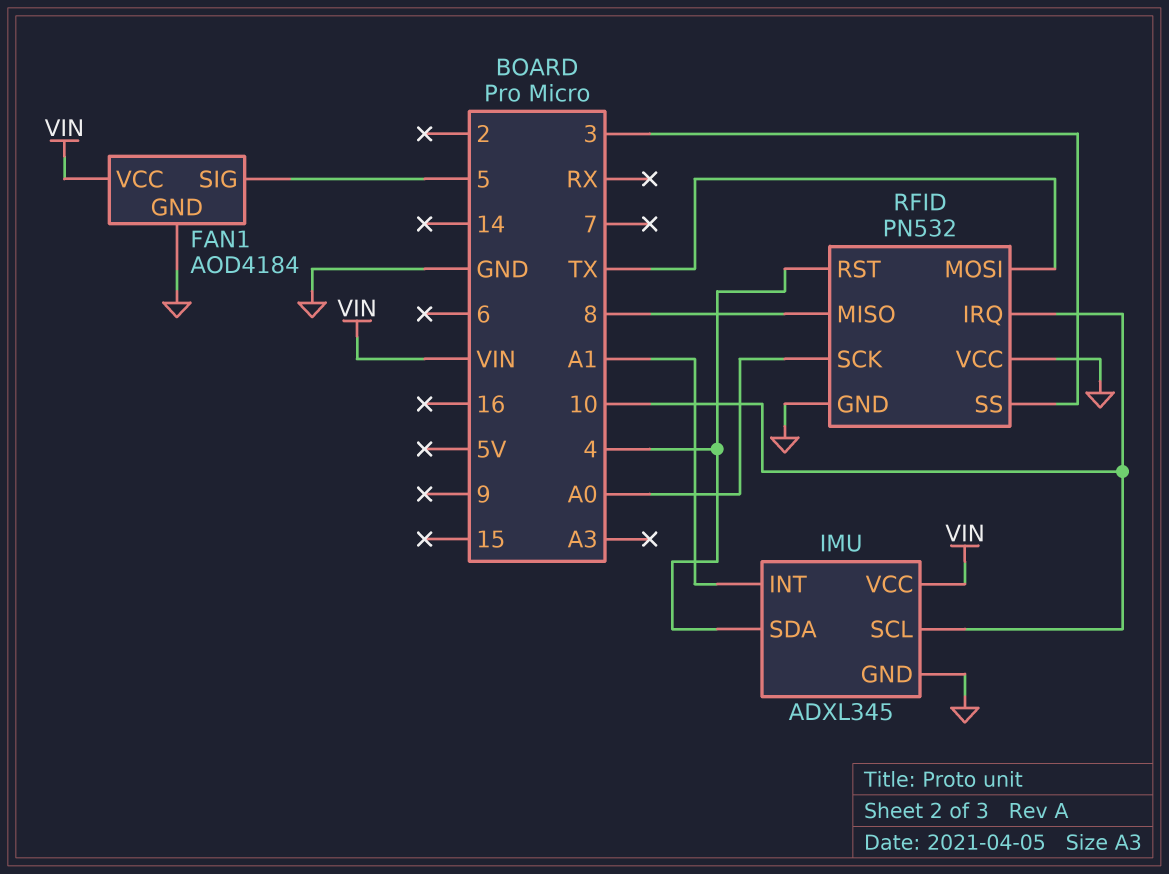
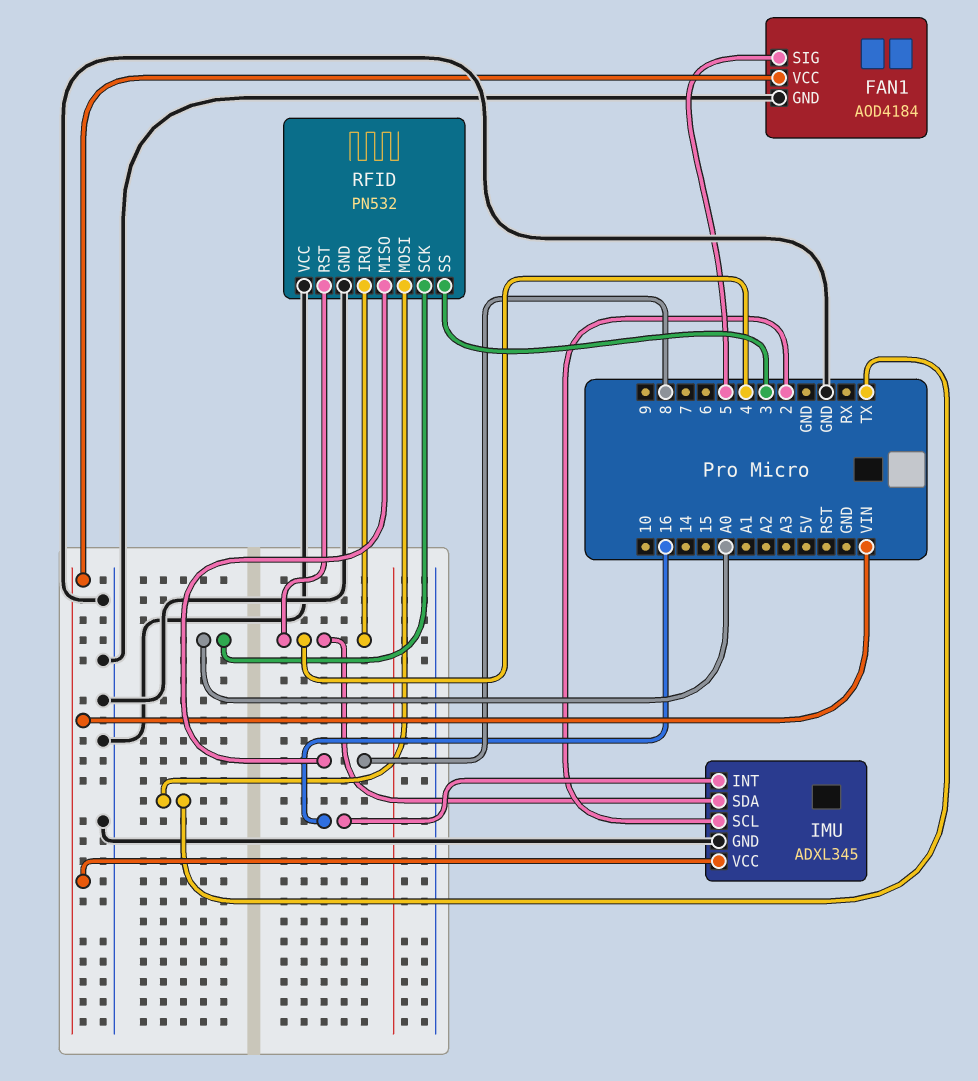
IMU pin INT: A1 -> 16
IMU pin SCL: 10 -> 2
RFID pin IRQ: 10 -> 4

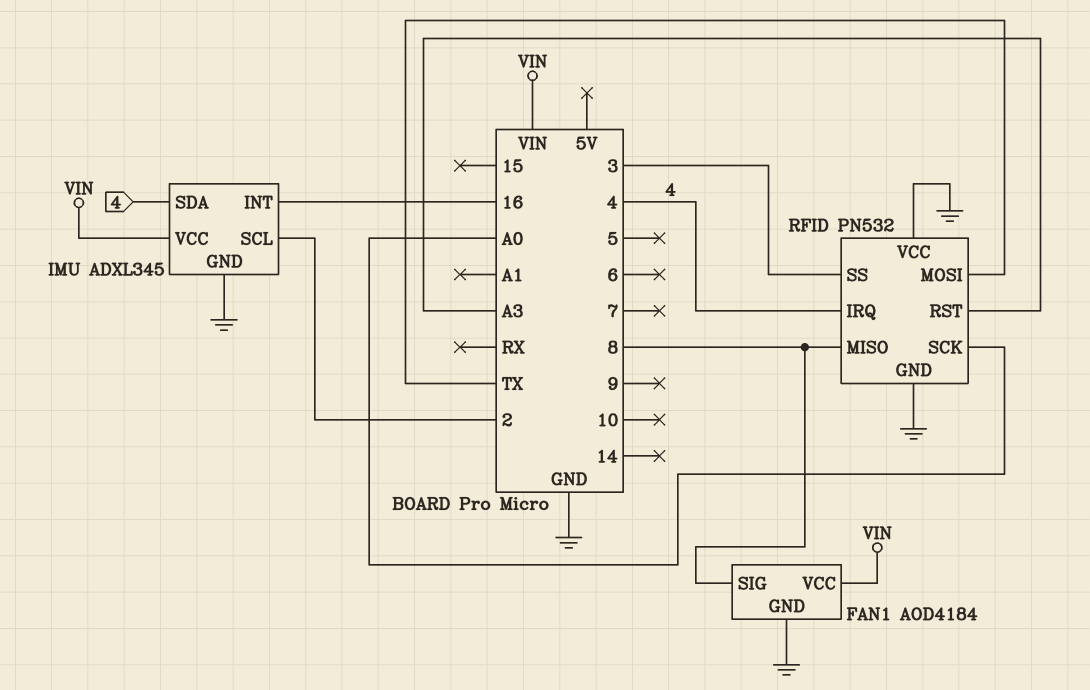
FAN1 pin SIG: 5 -> 8
RFID pin RST: 4 -> A3

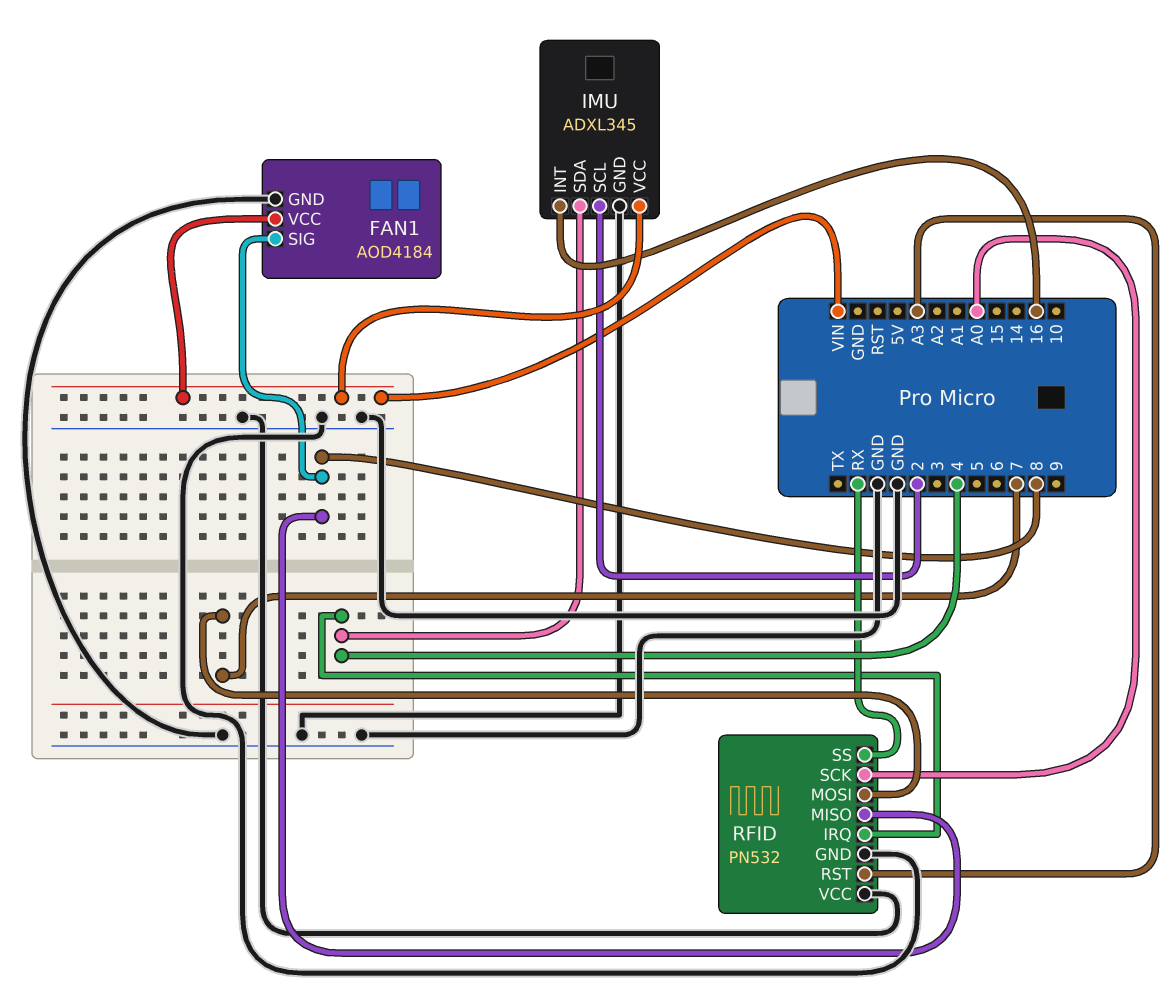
RFID pin MOSI: TX -> 7
RFID pin SS: 3 -> RX

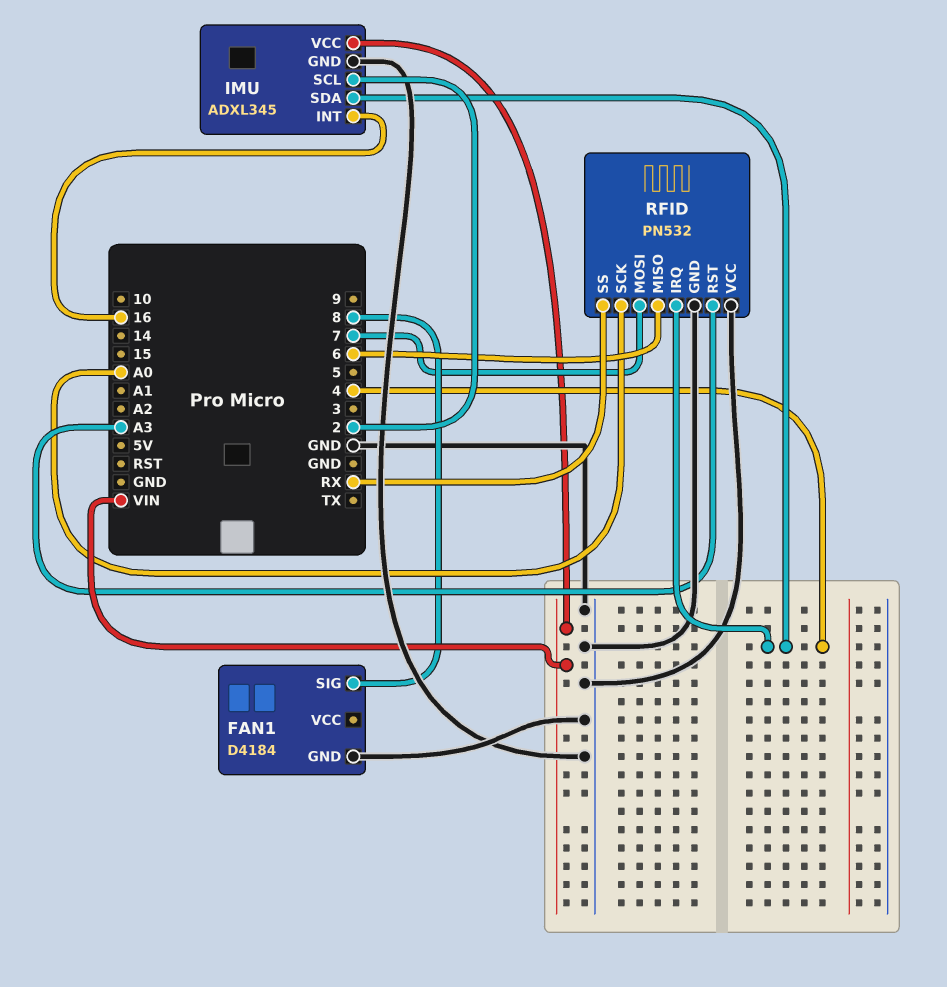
FAN1: AOD4184 -> D4184
FAN1 pin VCC: VIN -> none
RFID pin MISO: 8 -> 6

